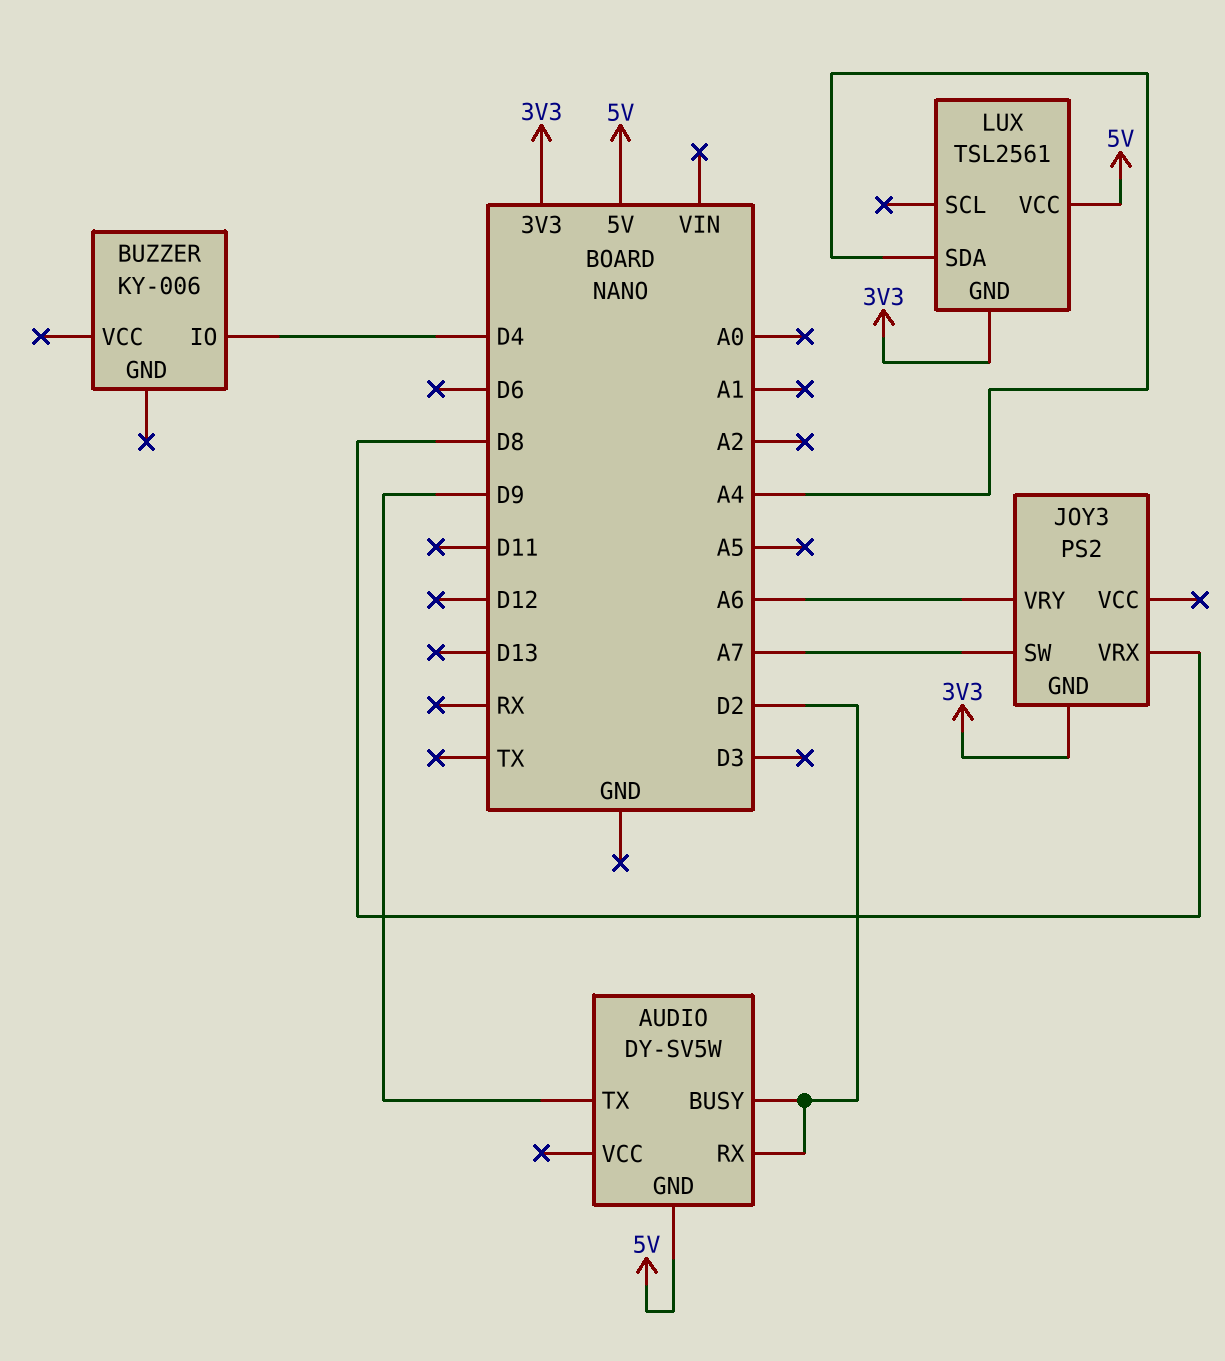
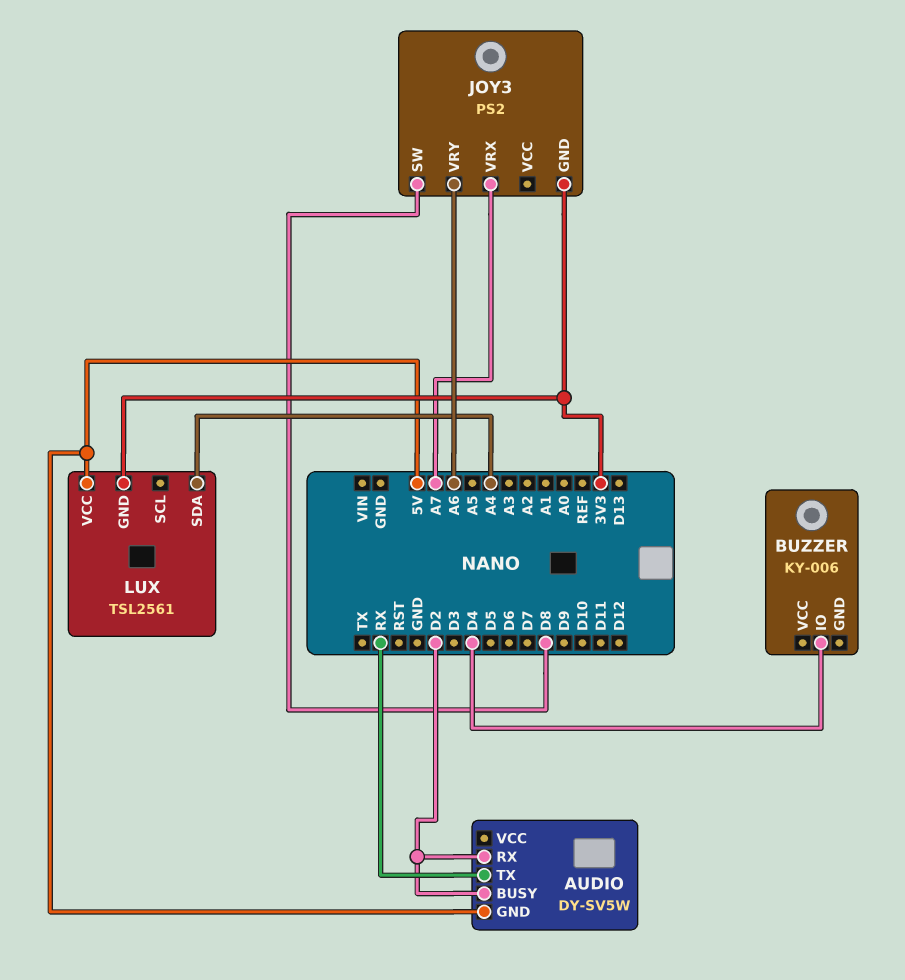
AUDIO pin TX: D9 -> RX
JOY3 pin SW: A7 -> D8
JOY3 pin VRX: D8 -> A7

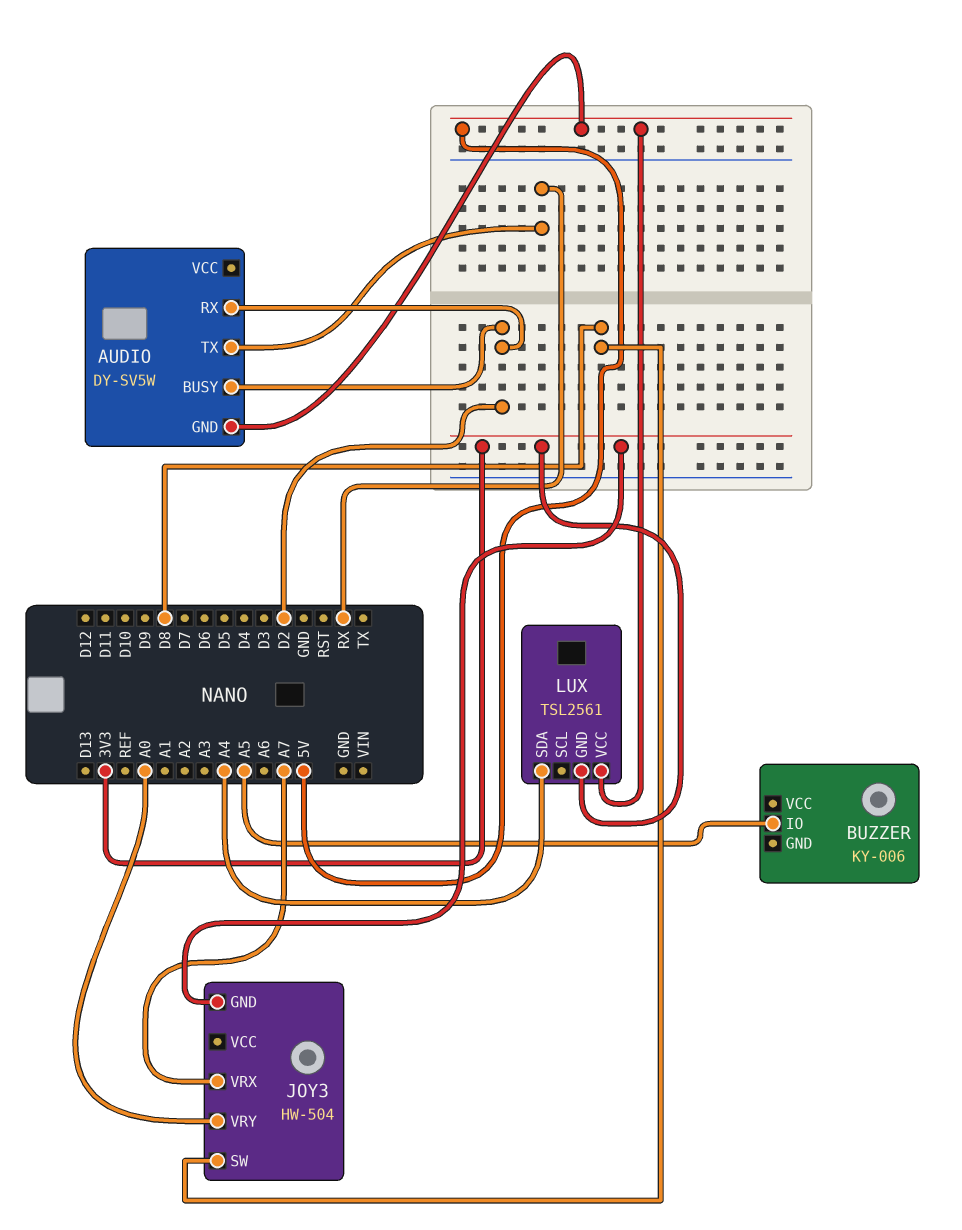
BUZZER pin IO: D4 -> A5
JOY3: PS2 -> HW-504
JOY3 pin VRY: A6 -> A0

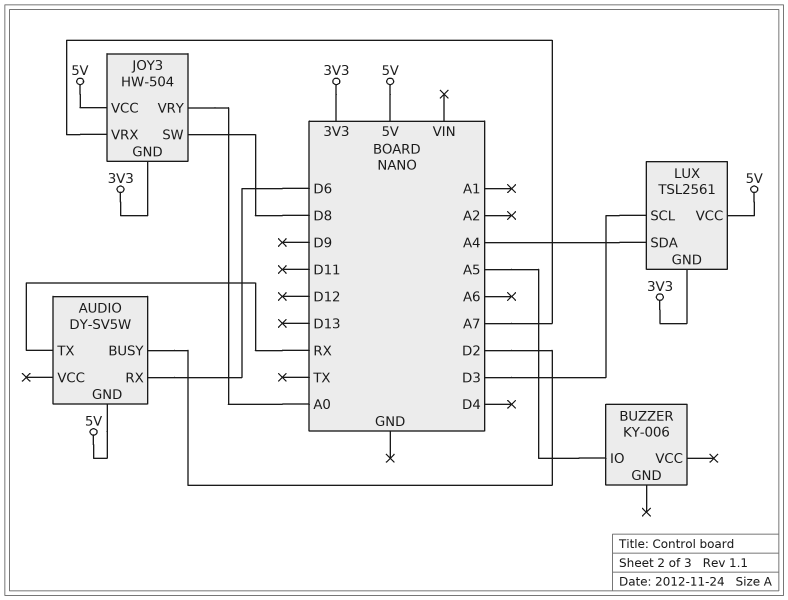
AUDIO pin RX: D2 -> D6
JOY3 pin VCC: none -> 5V
LUX pin SCL: none -> D3

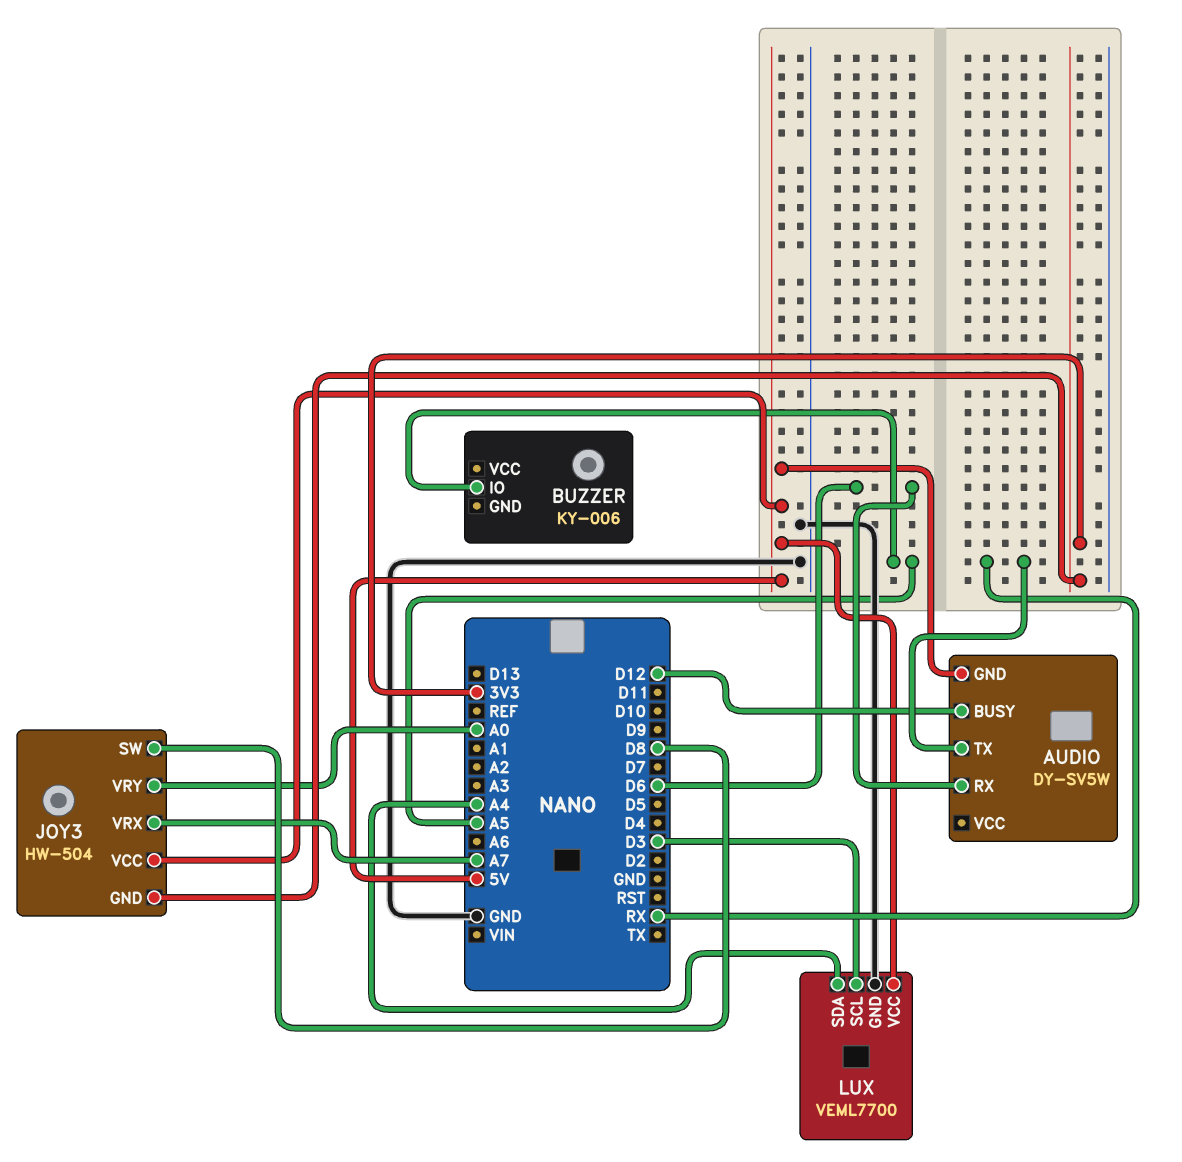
AUDIO pin BUSY: D2 -> D12
LUX: TSL2561 -> VEML7700
LUX pin GND: 3V3 -> GND

